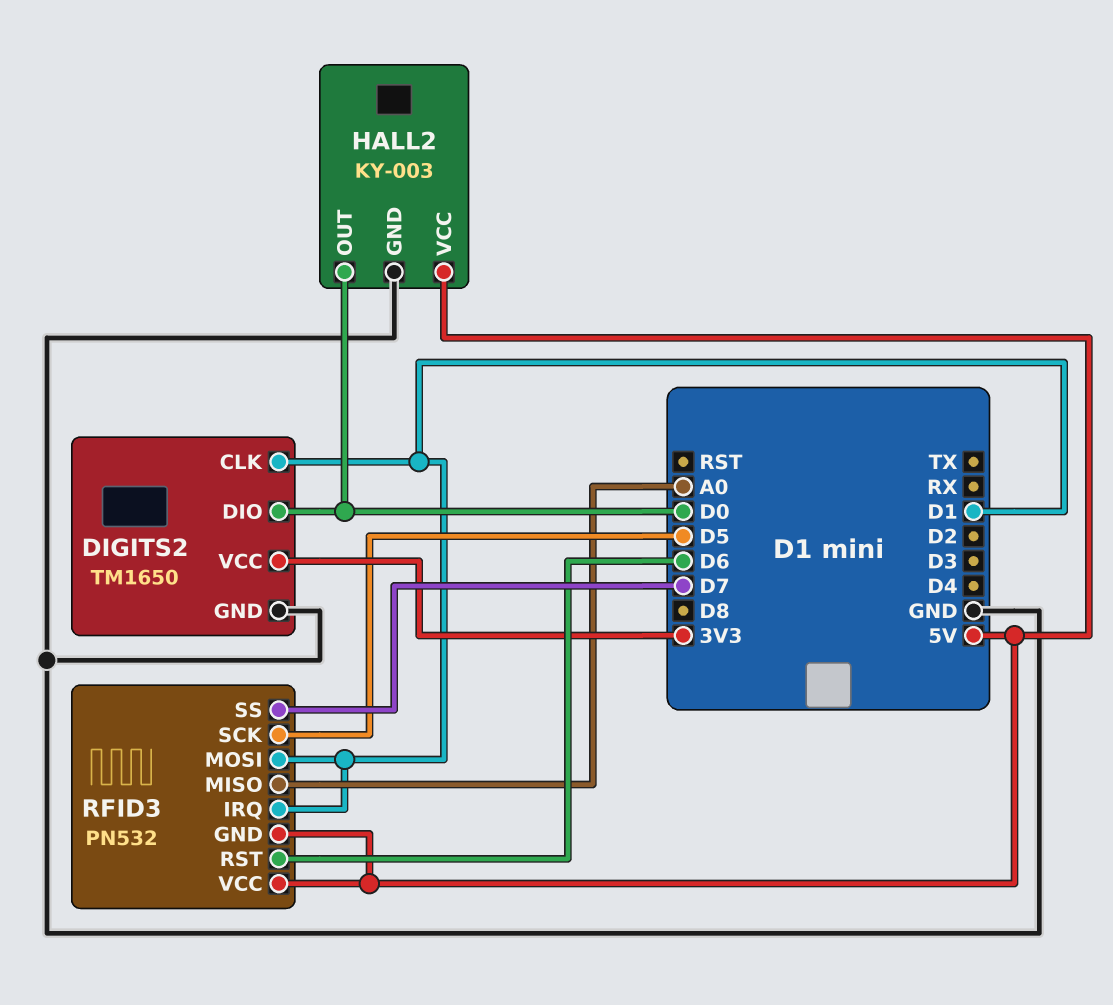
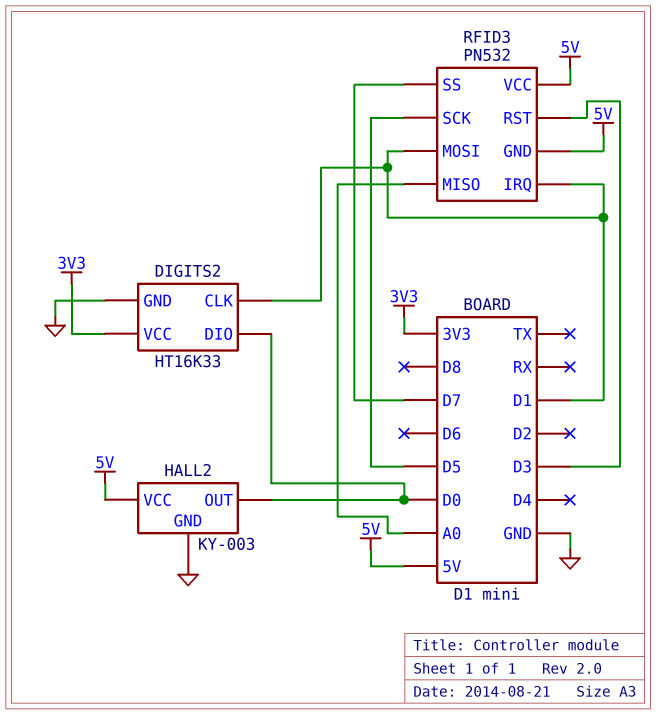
DIGITS2: TM1650 -> HT16K33
RFID3 pin RST: D6 -> D3

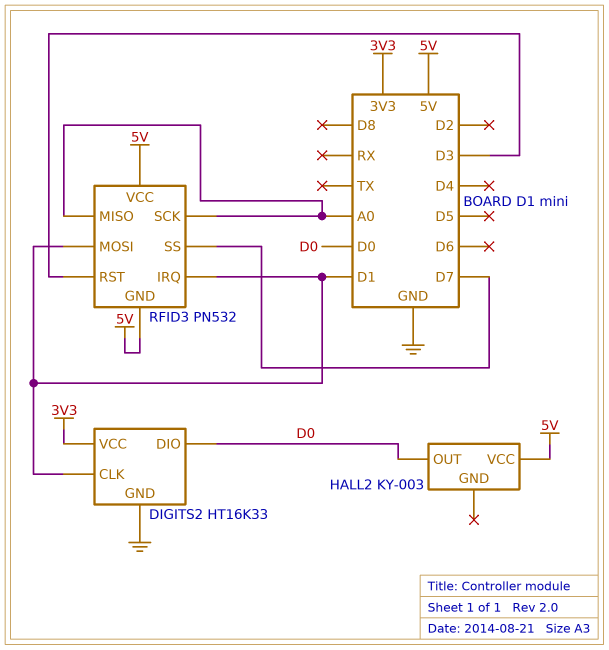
HALL2 pin GND: GND -> none
RFID3 pin SCK: D5 -> A0

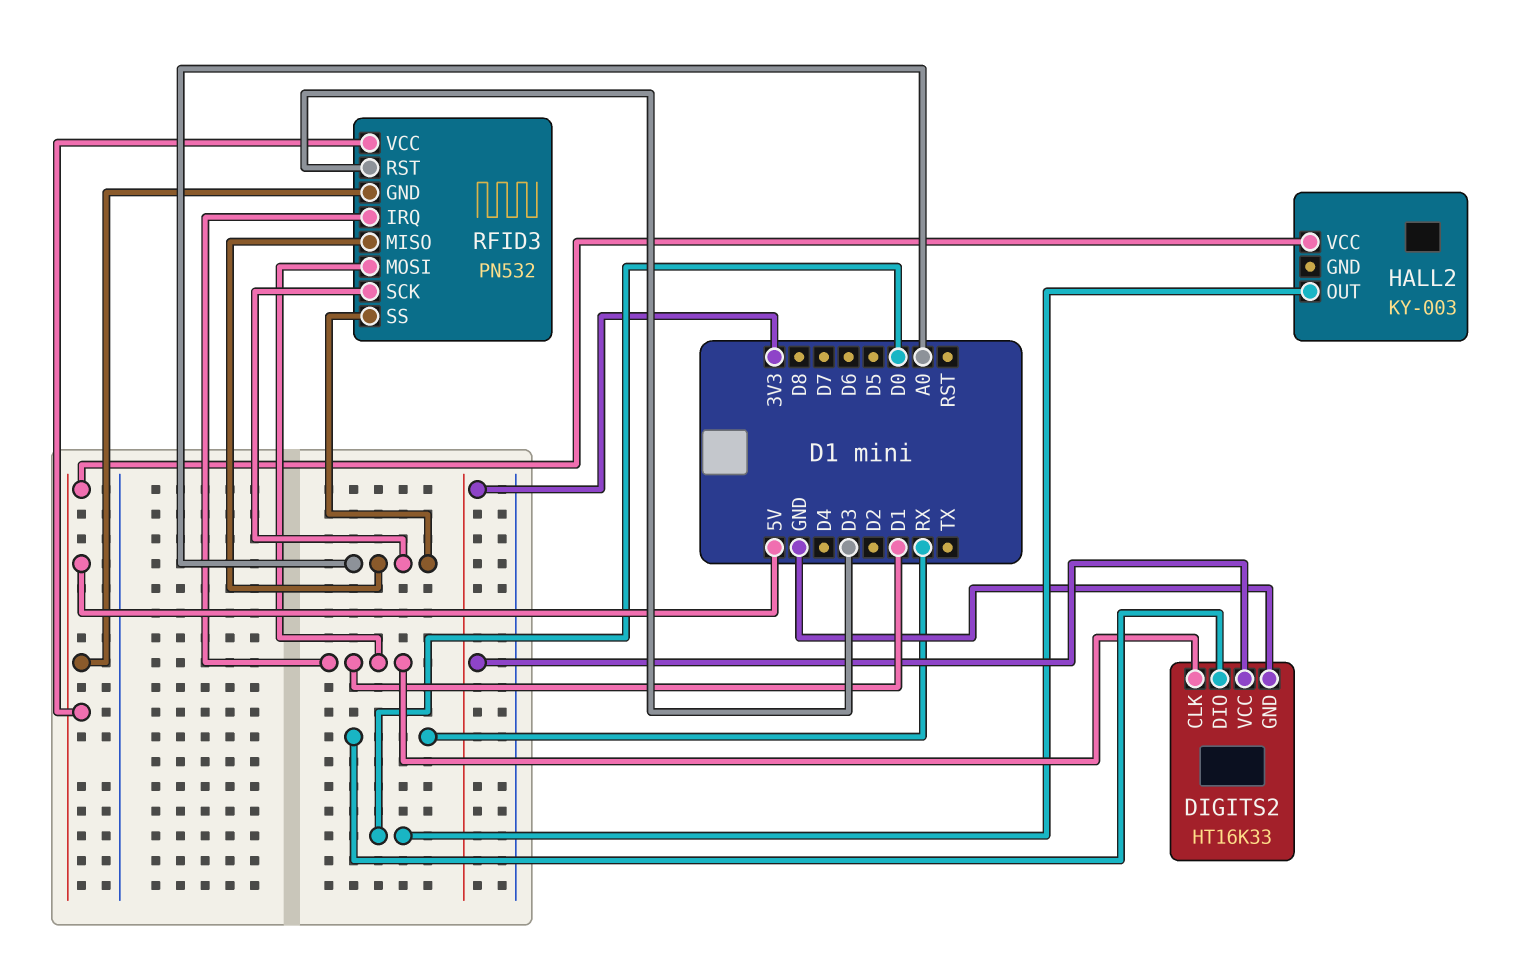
DIGITS2 pin DIO: D0 -> RX
RFID3 pin SS: D7 -> A0

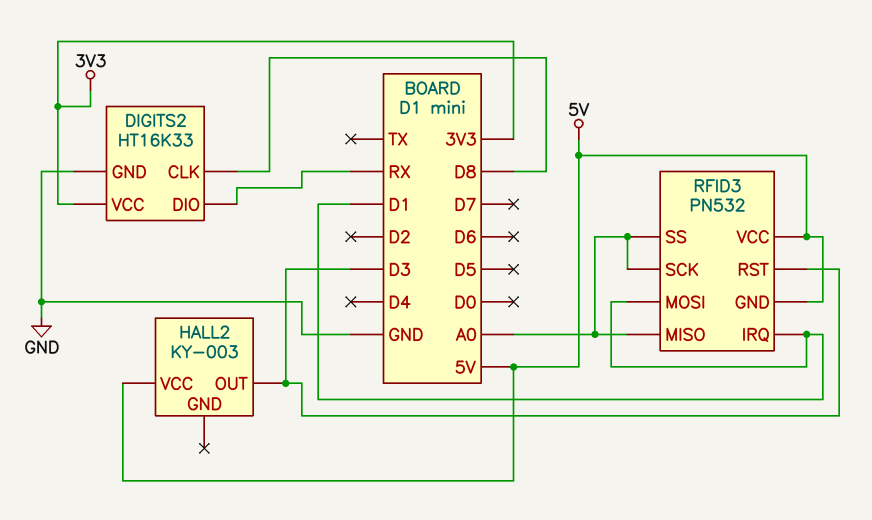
DIGITS2 pin CLK: D1 -> D8
HALL2 pin OUT: D0 -> D3

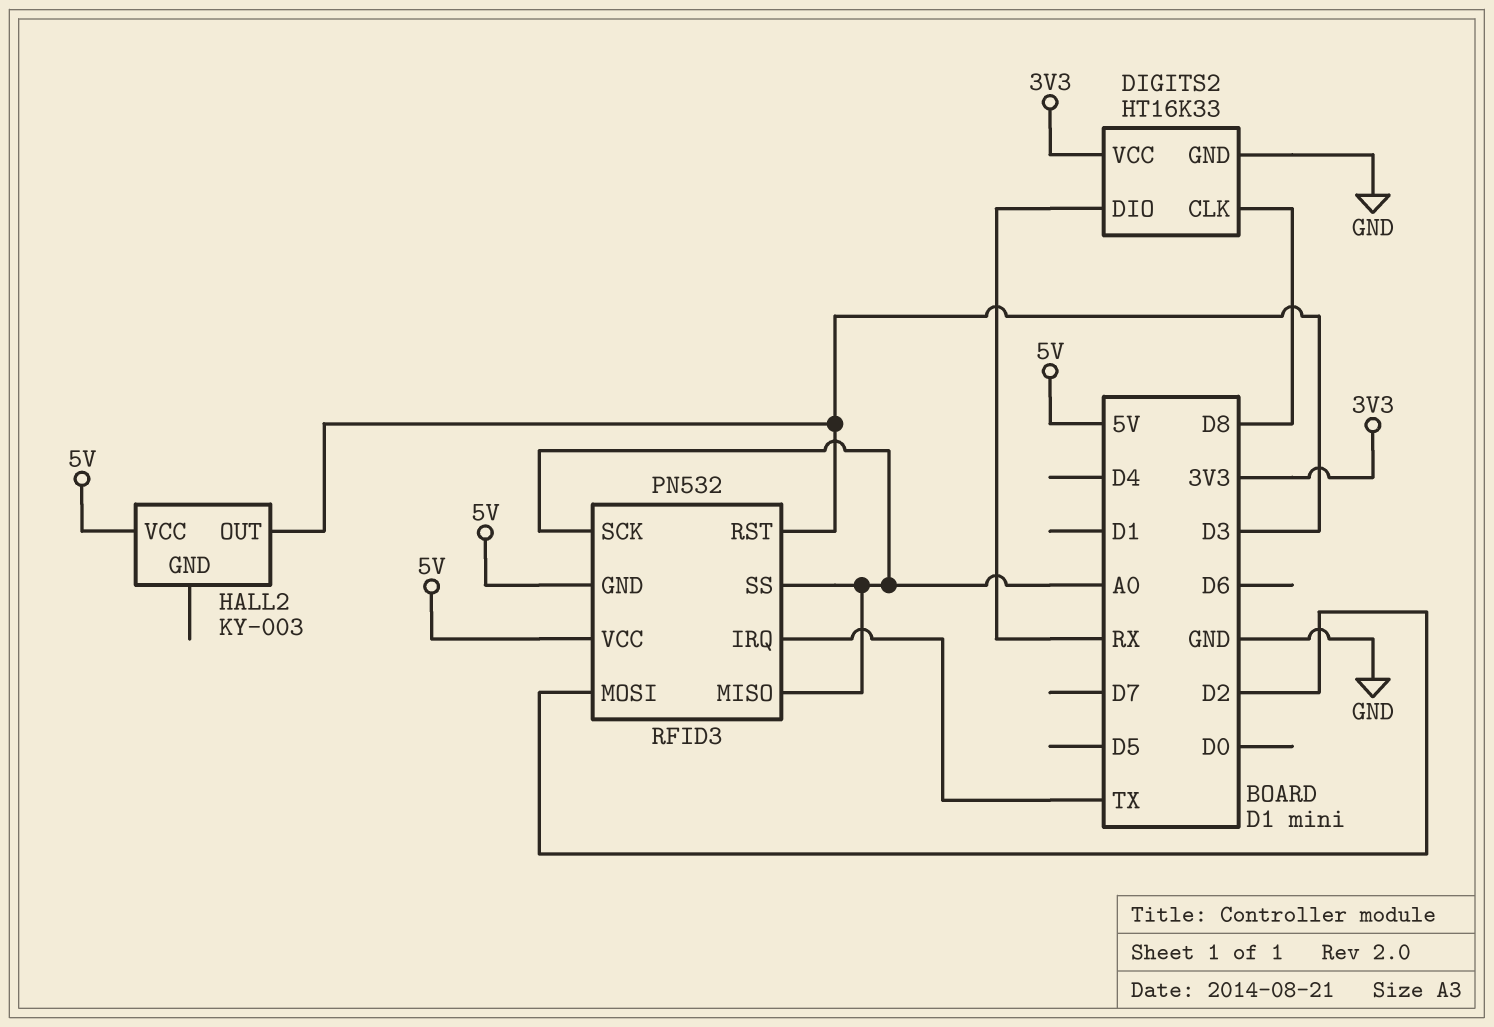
RFID3 pin IRQ: D1 -> TX
RFID3 pin MOSI: D1 -> D2

